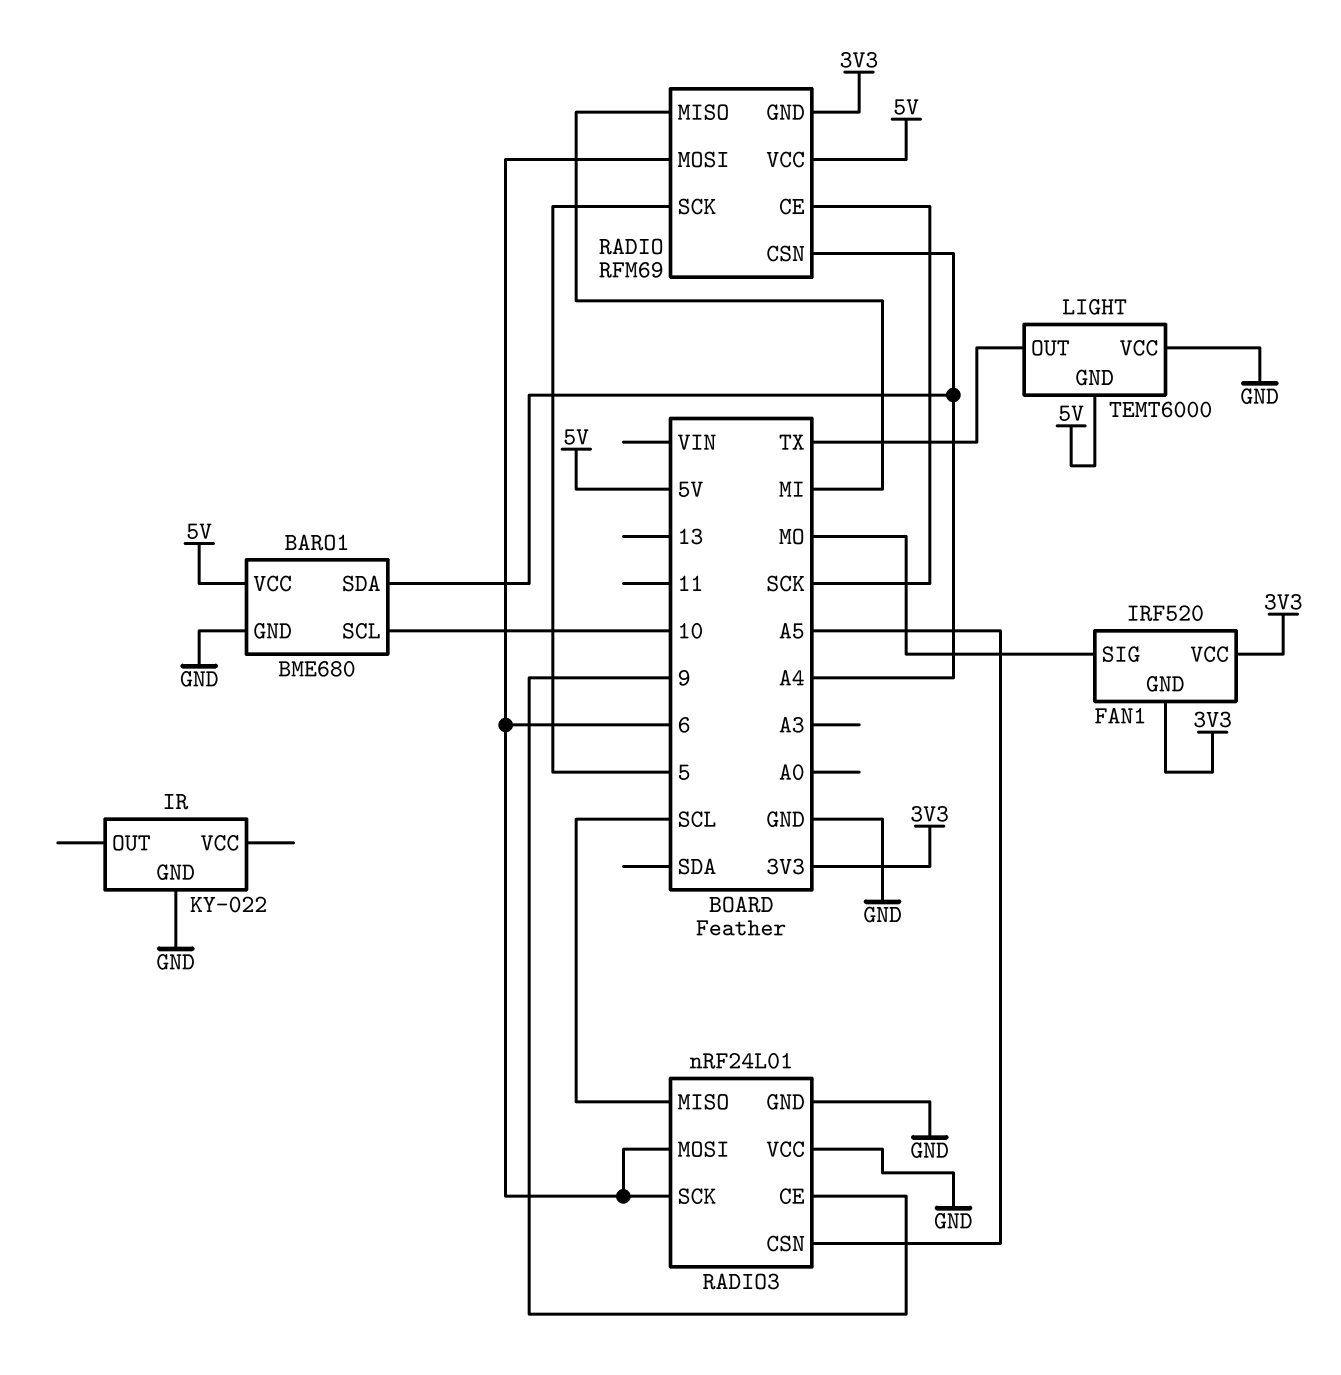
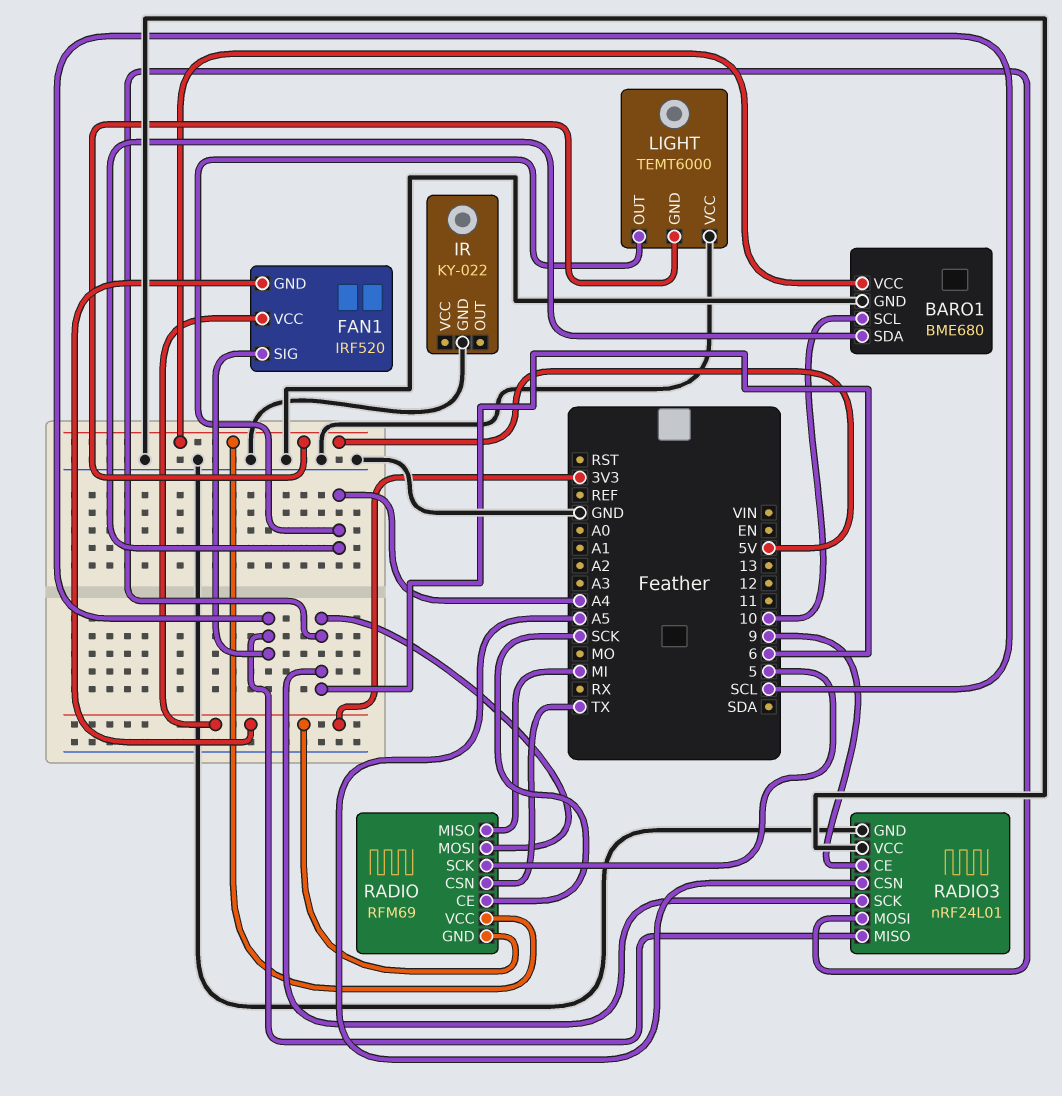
FAN1 pin SIG: MO -> SCL
LIGHT pin OUT: TX -> A4
RADIO pin CSN: A4 -> TX

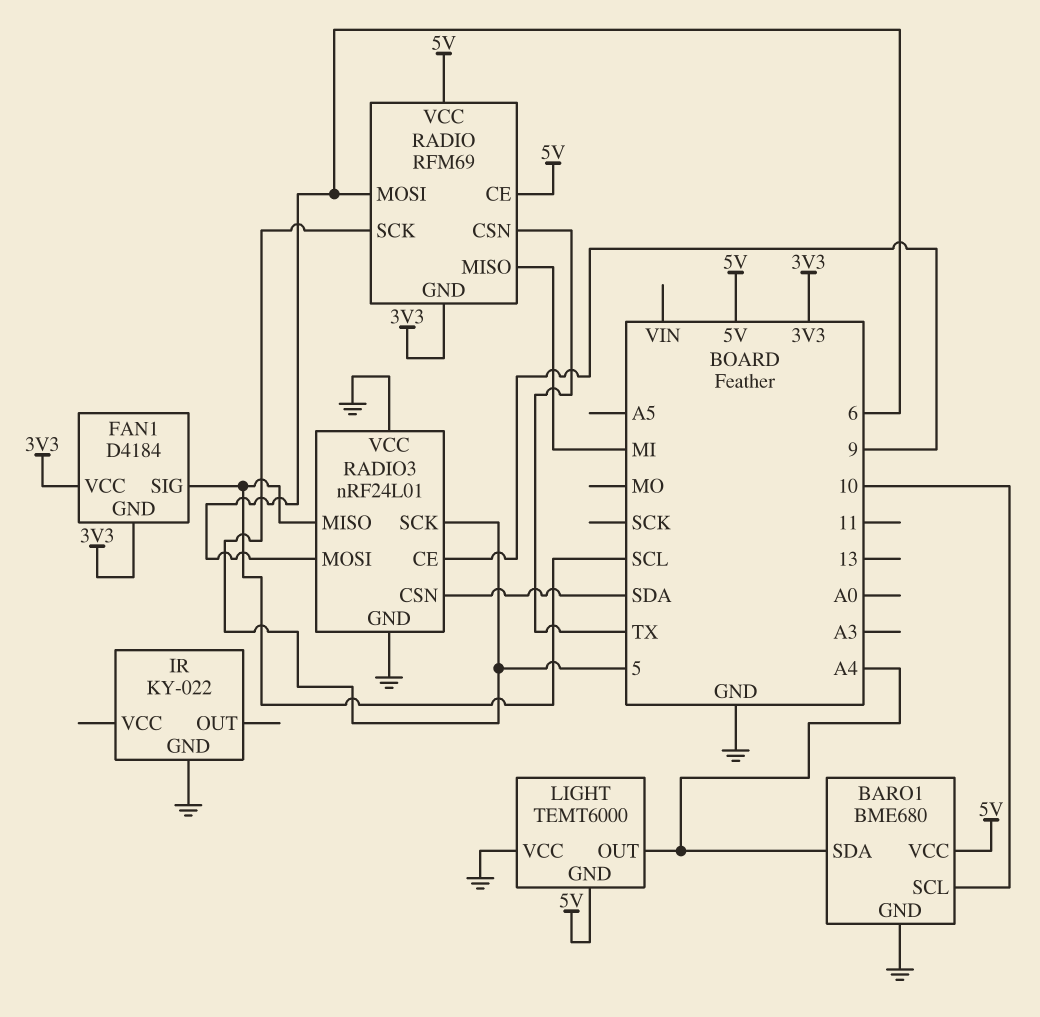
FAN1: IRF520 -> D4184
RADIO pin CE: SCK -> 5V
RADIO3 pin CSN: A5 -> SDA
RADIO3 pin SCK: 6 -> 5

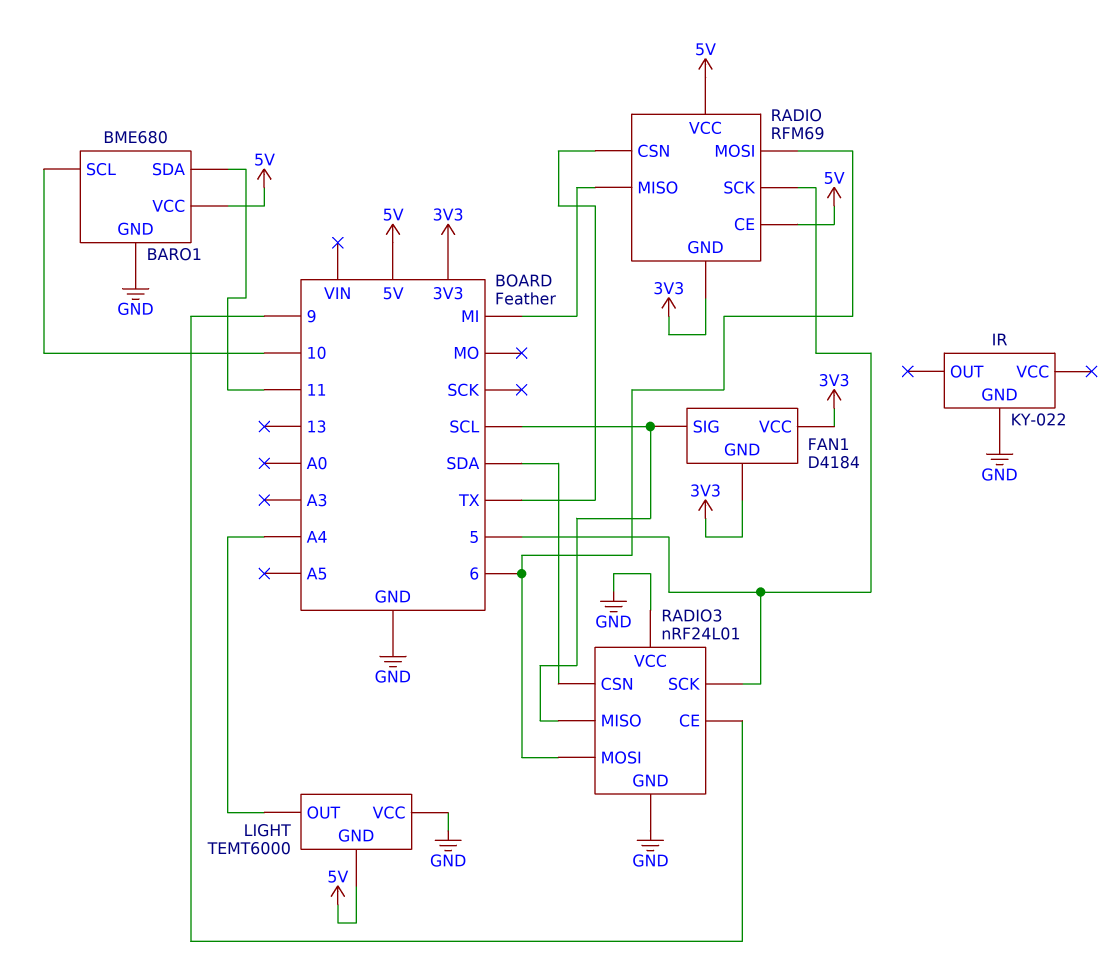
BARO1 pin SDA: A4 -> 11

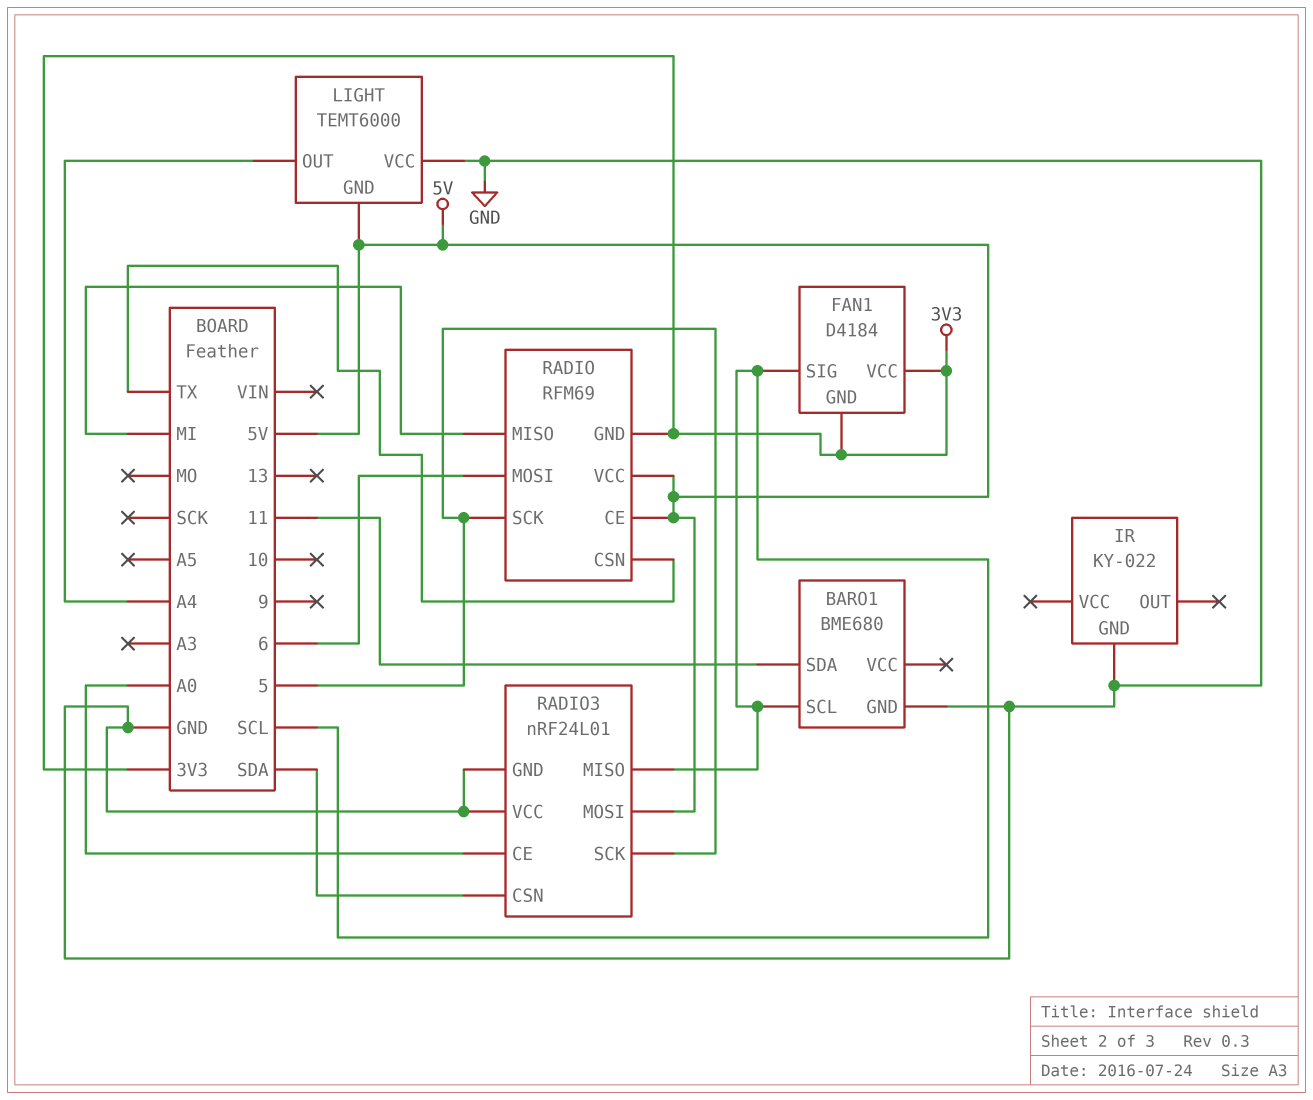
BARO1 pin SCL: 10 -> SCL
BARO1 pin VCC: 5V -> none
RADIO3 pin CE: 9 -> A0
RADIO3 pin MOSI: 6 -> 5V

